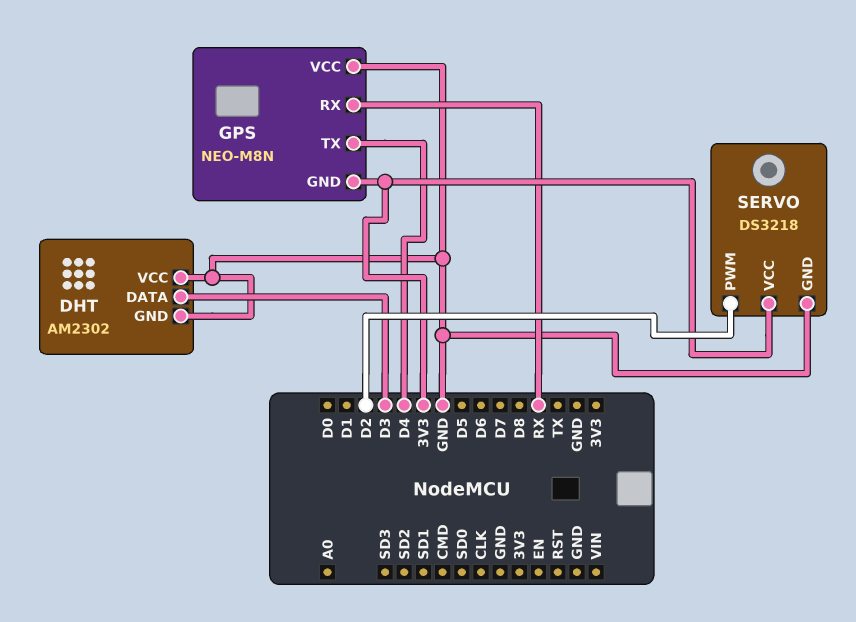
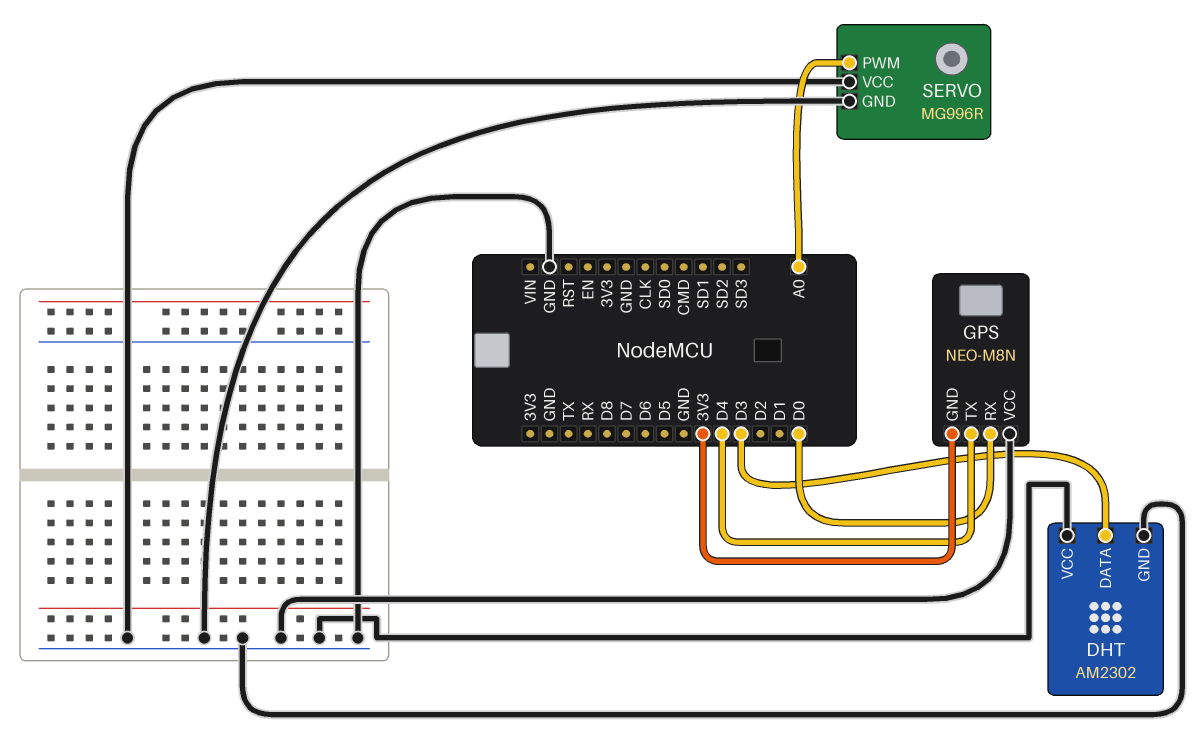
GPS pin RX: RX -> D0
SERVO: DS3218 -> MG996R
SERVO pin PWM: D2 -> A0
SERVO pin VCC: 3V3 -> GND

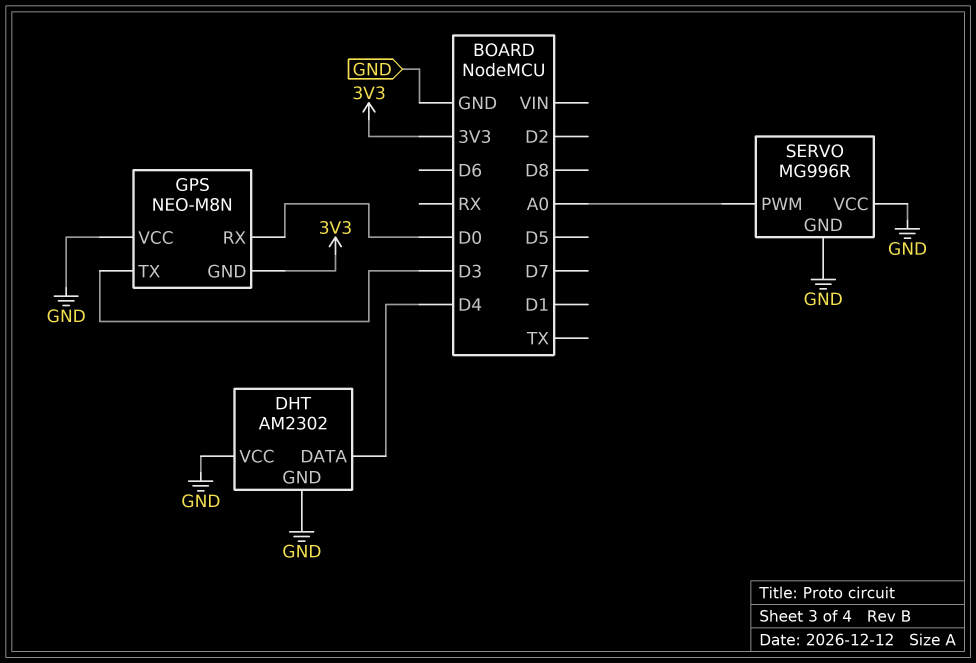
DHT pin DATA: D3 -> D4
GPS pin TX: D4 -> D3

